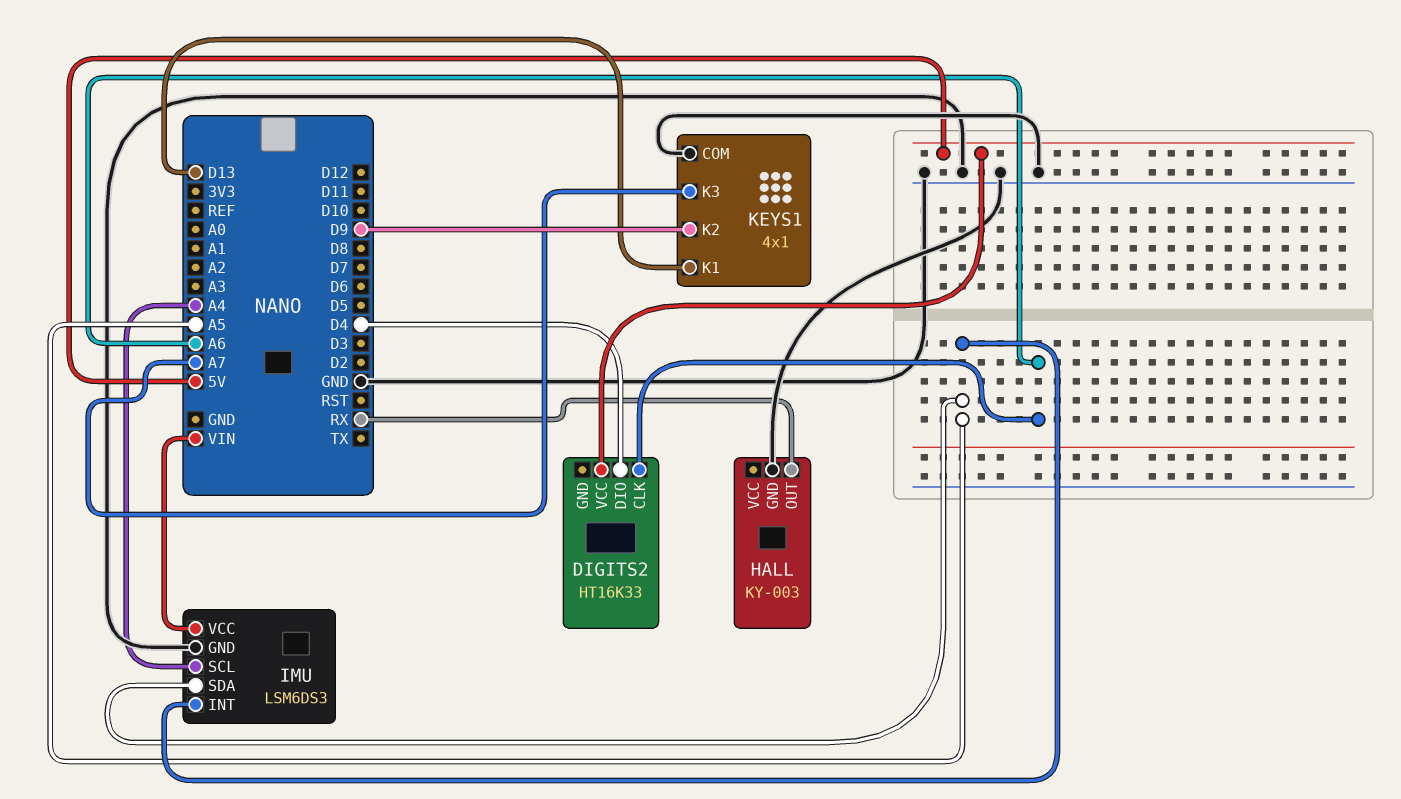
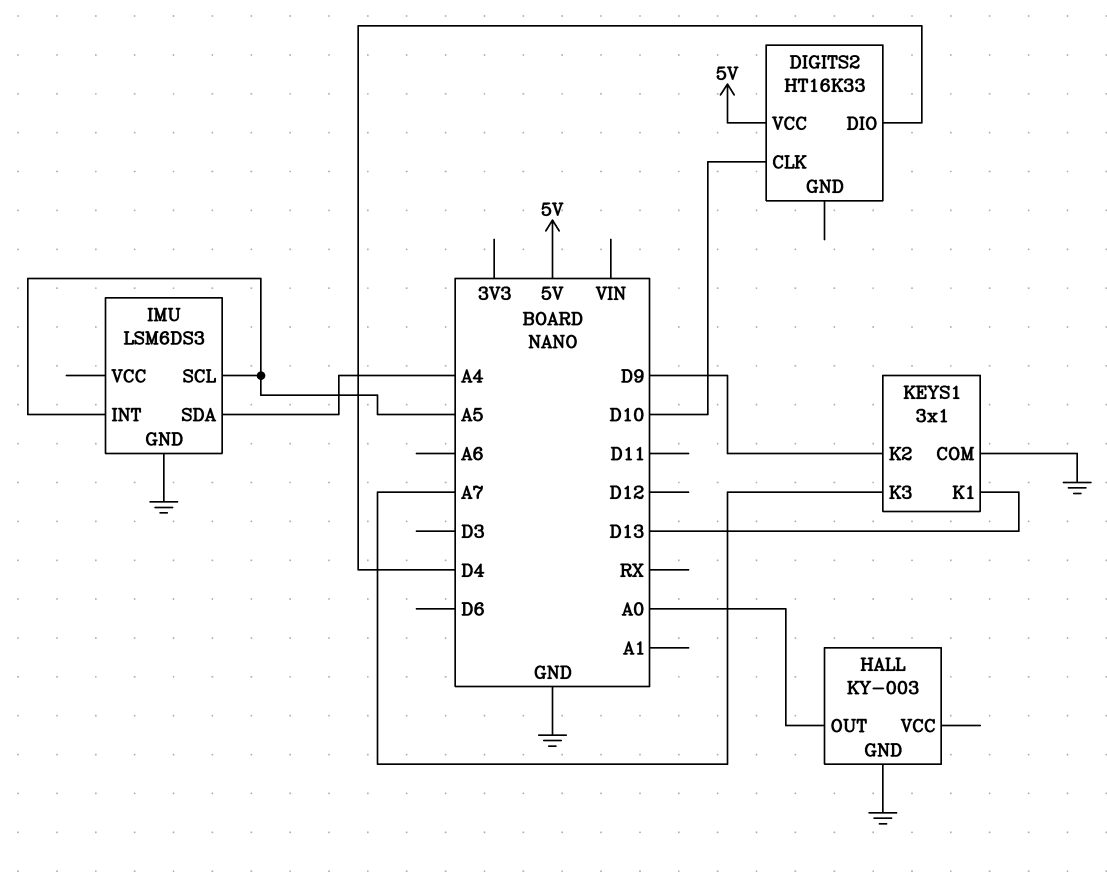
DIGITS2 pin CLK: A6 -> D10
HALL pin OUT: RX -> A0
IMU pin SCL: A4 -> A5
IMU pin SDA: A5 -> A4
IMU pin VCC: VIN -> none
KEYS1: 4x1 -> 3x1

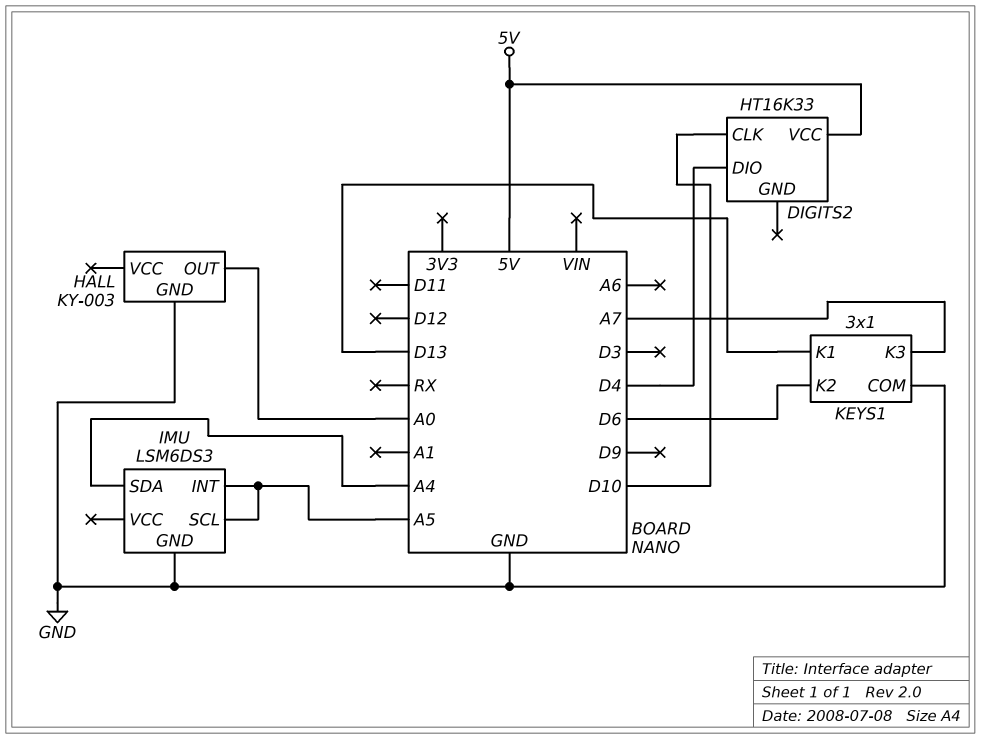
KEYS1 pin K2: D9 -> D6

